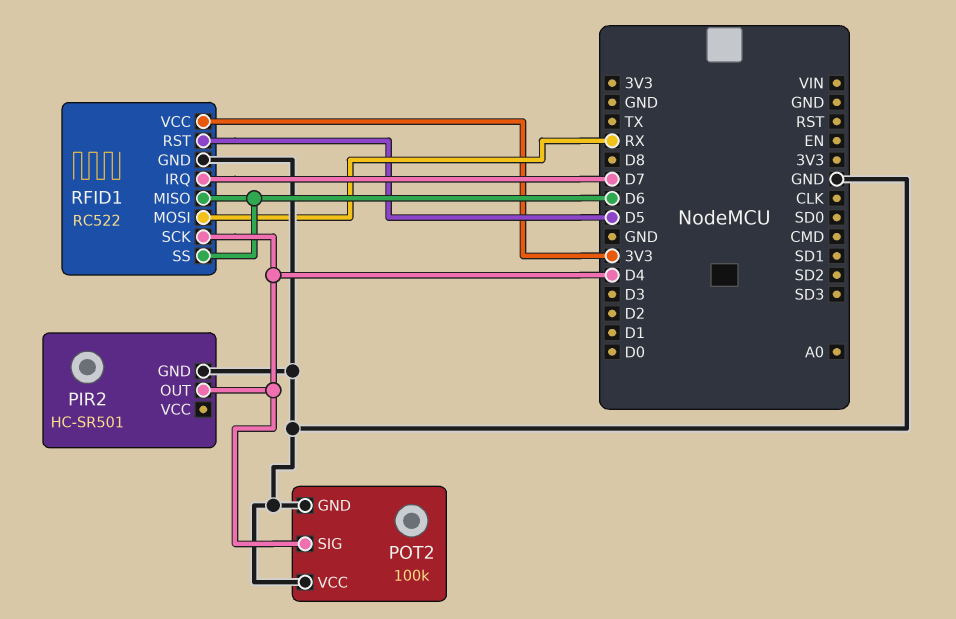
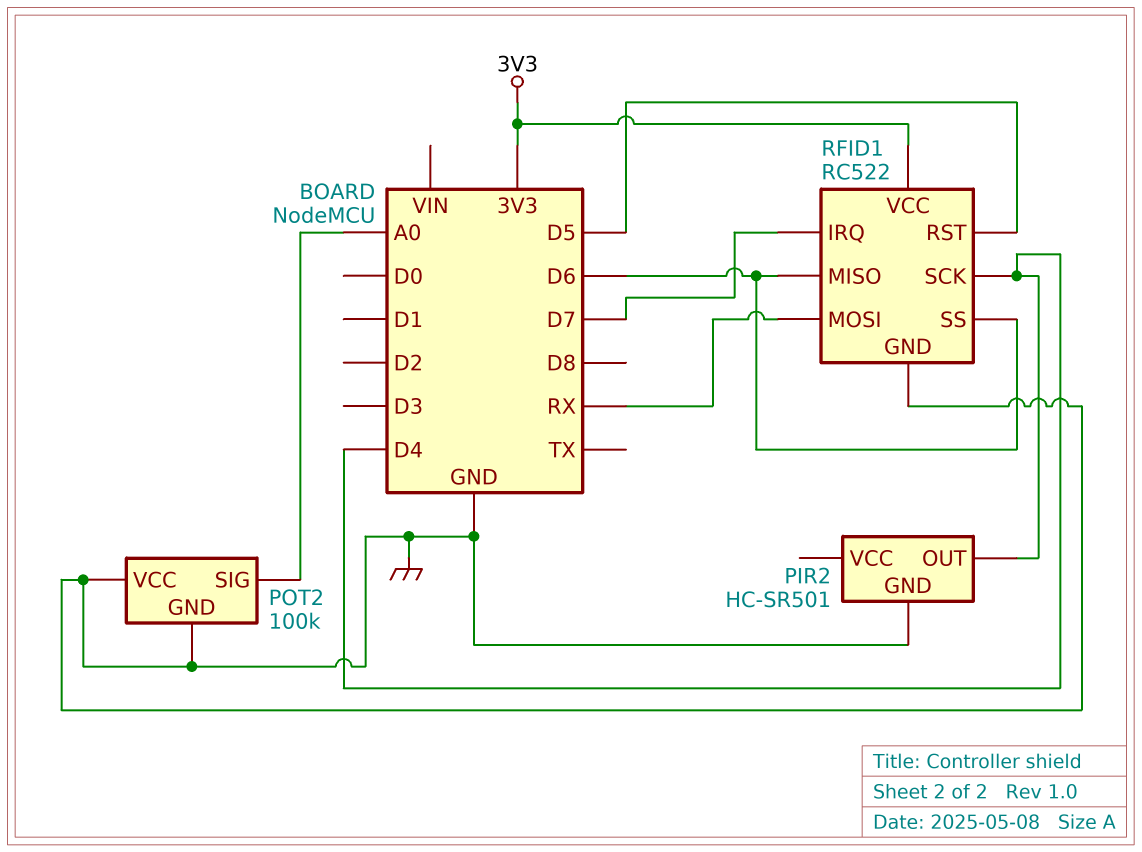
POT2 pin SIG: D4 -> A0

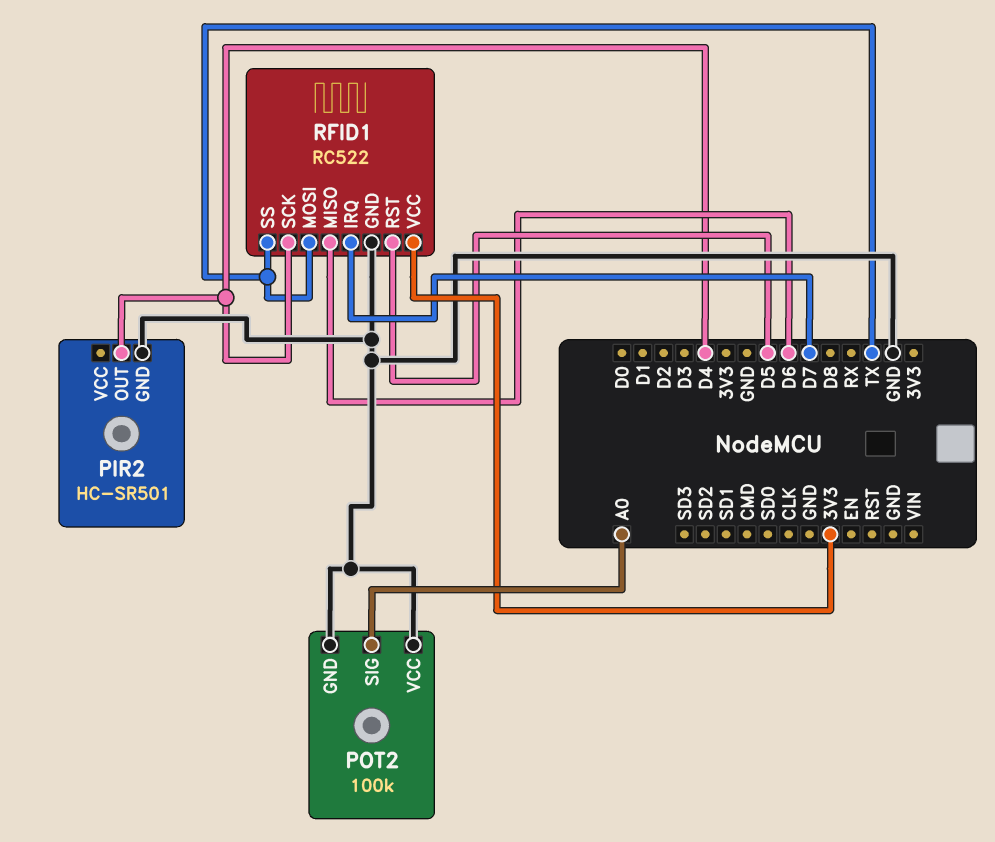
RFID1 pin MOSI: RX -> TX
RFID1 pin SS: D6 -> TX

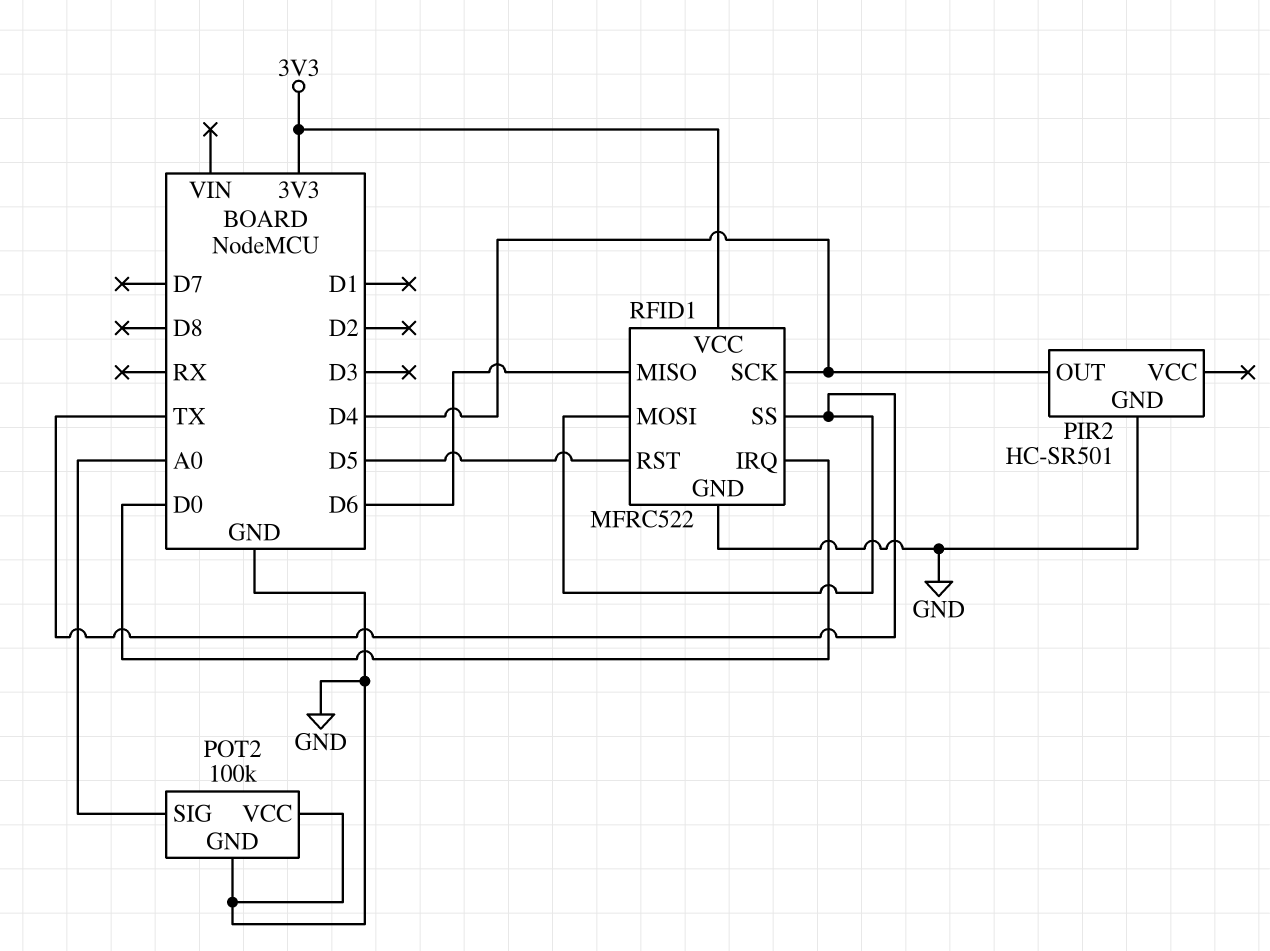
RFID1: RC522 -> MFRC522
RFID1 pin IRQ: D7 -> D0

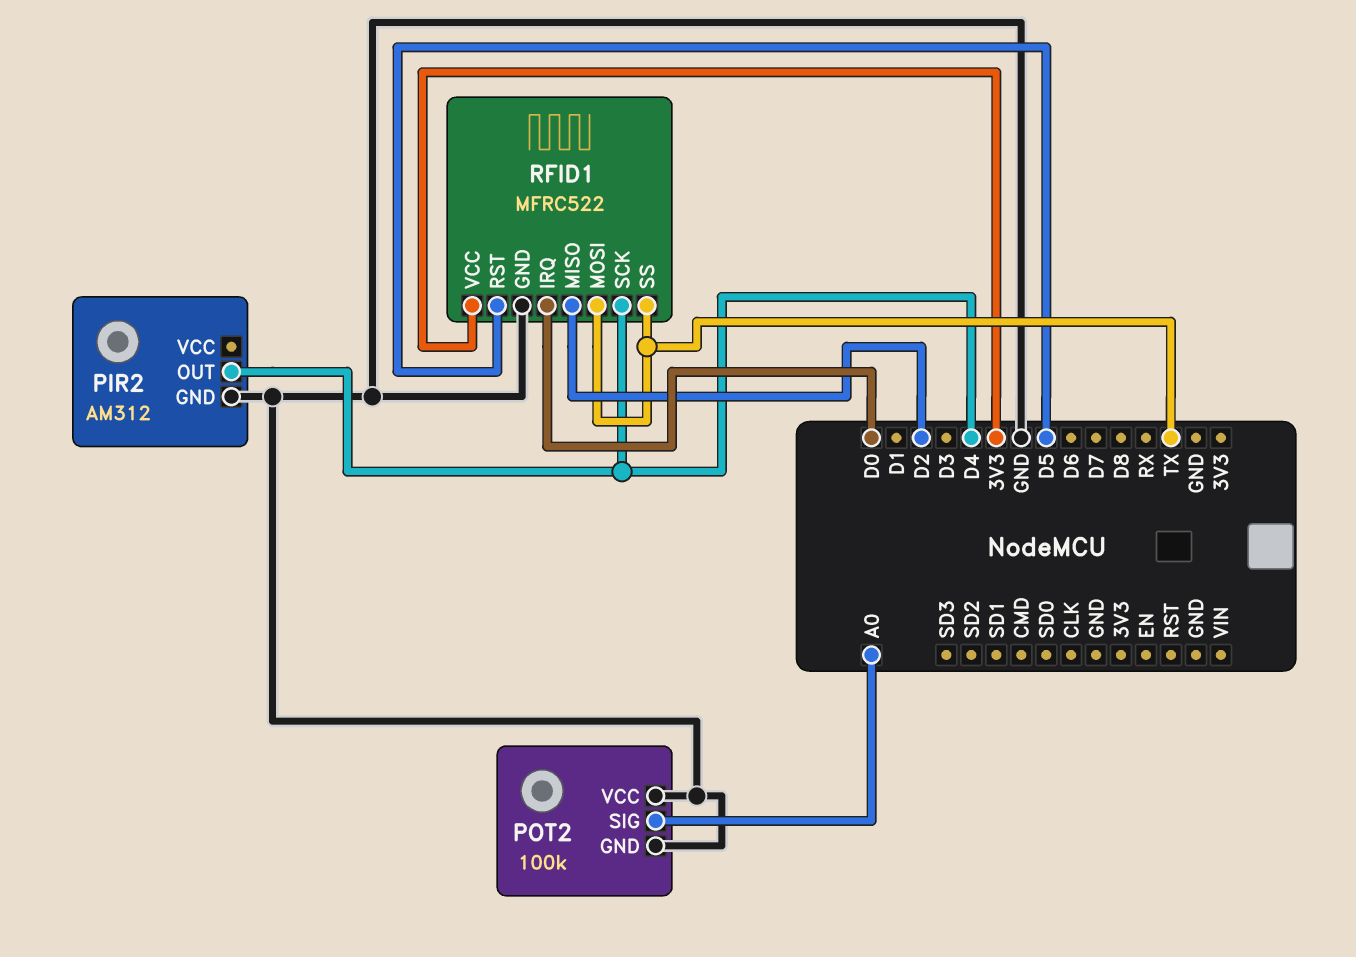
PIR2: HC-SR501 -> AM312
RFID1 pin MISO: D6 -> D2

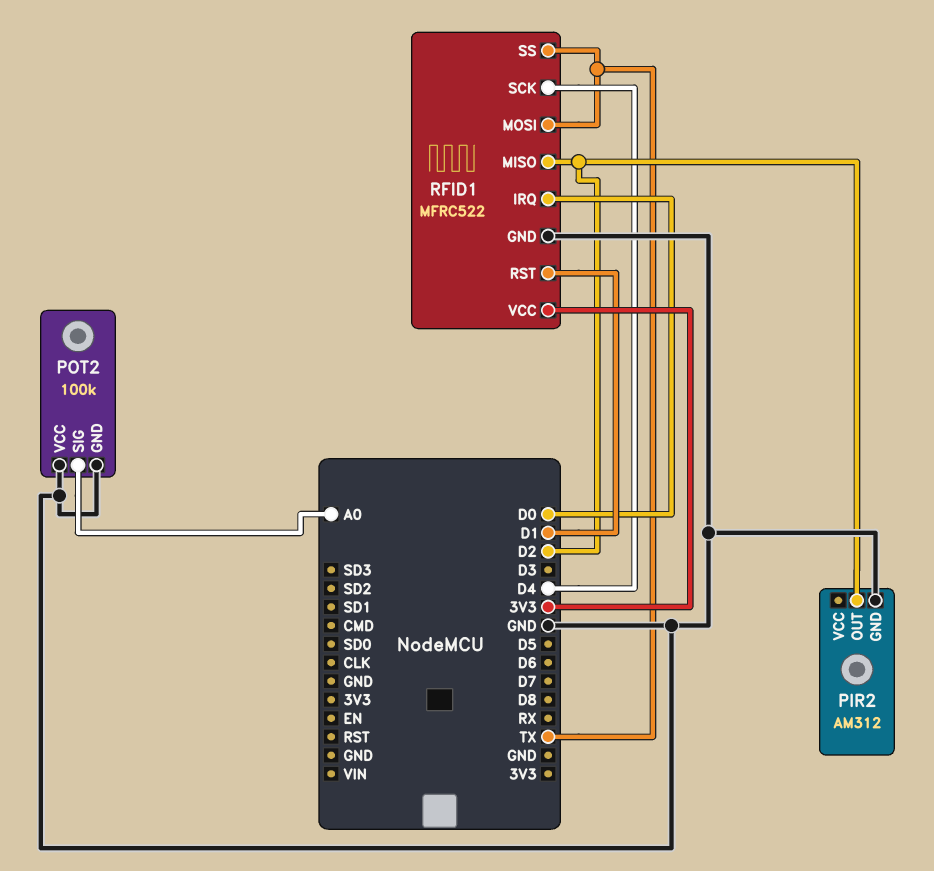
PIR2 pin OUT: D4 -> D2
RFID1 pin RST: D5 -> D1

